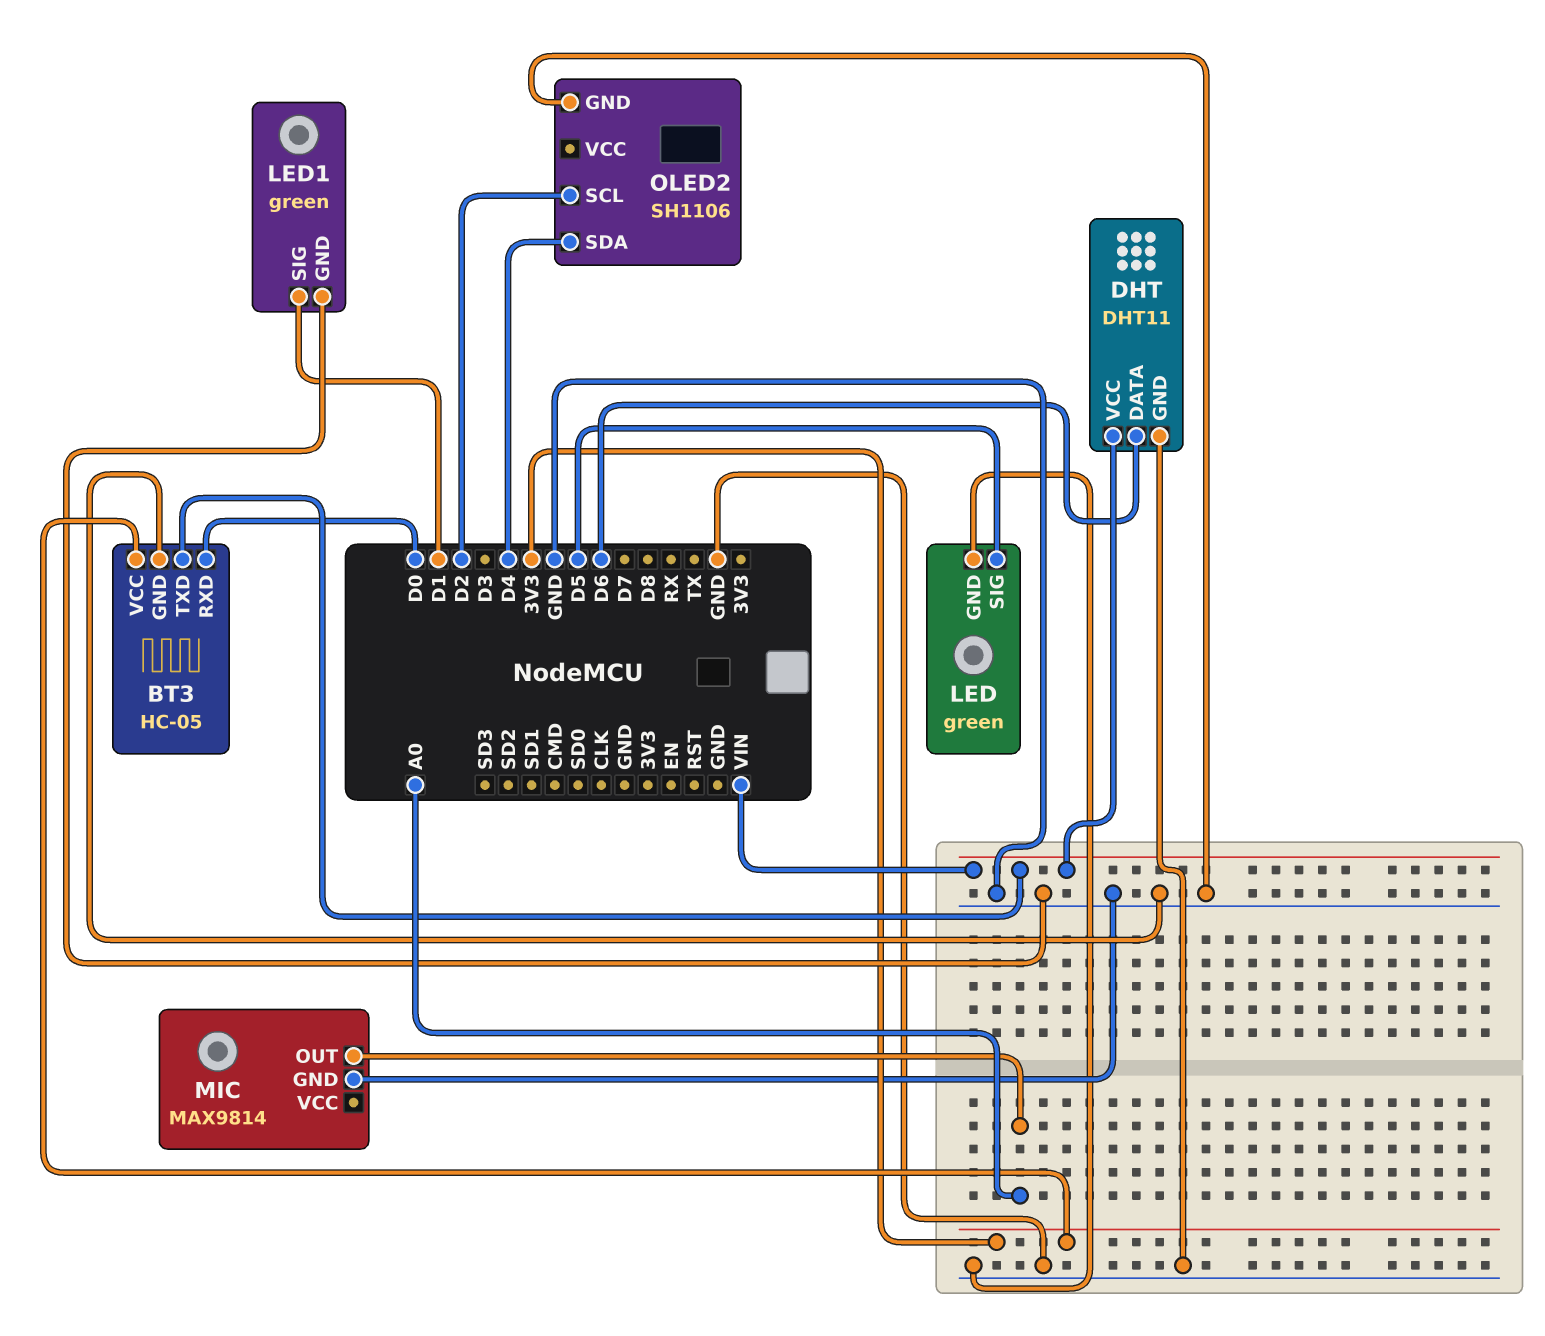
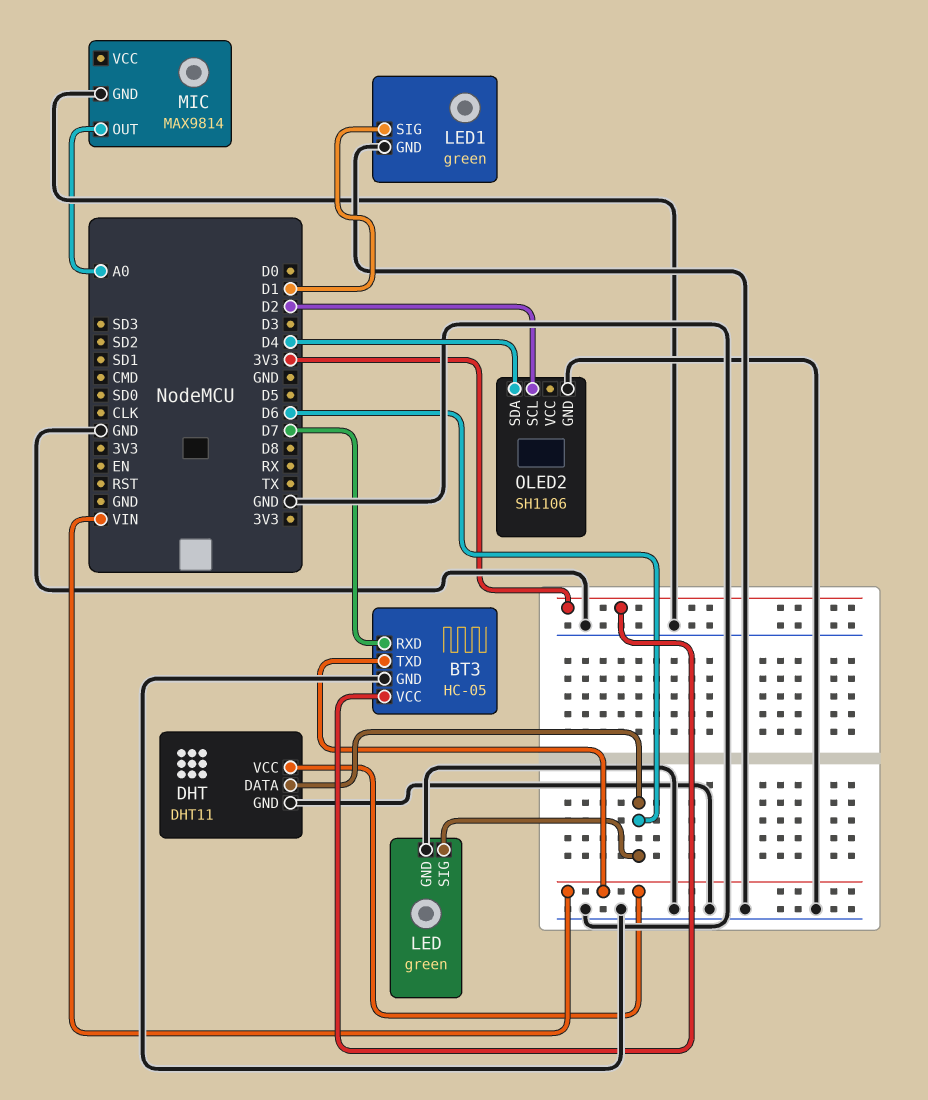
BT3 pin RXD: D0 -> D7
LED pin SIG: D5 -> D6

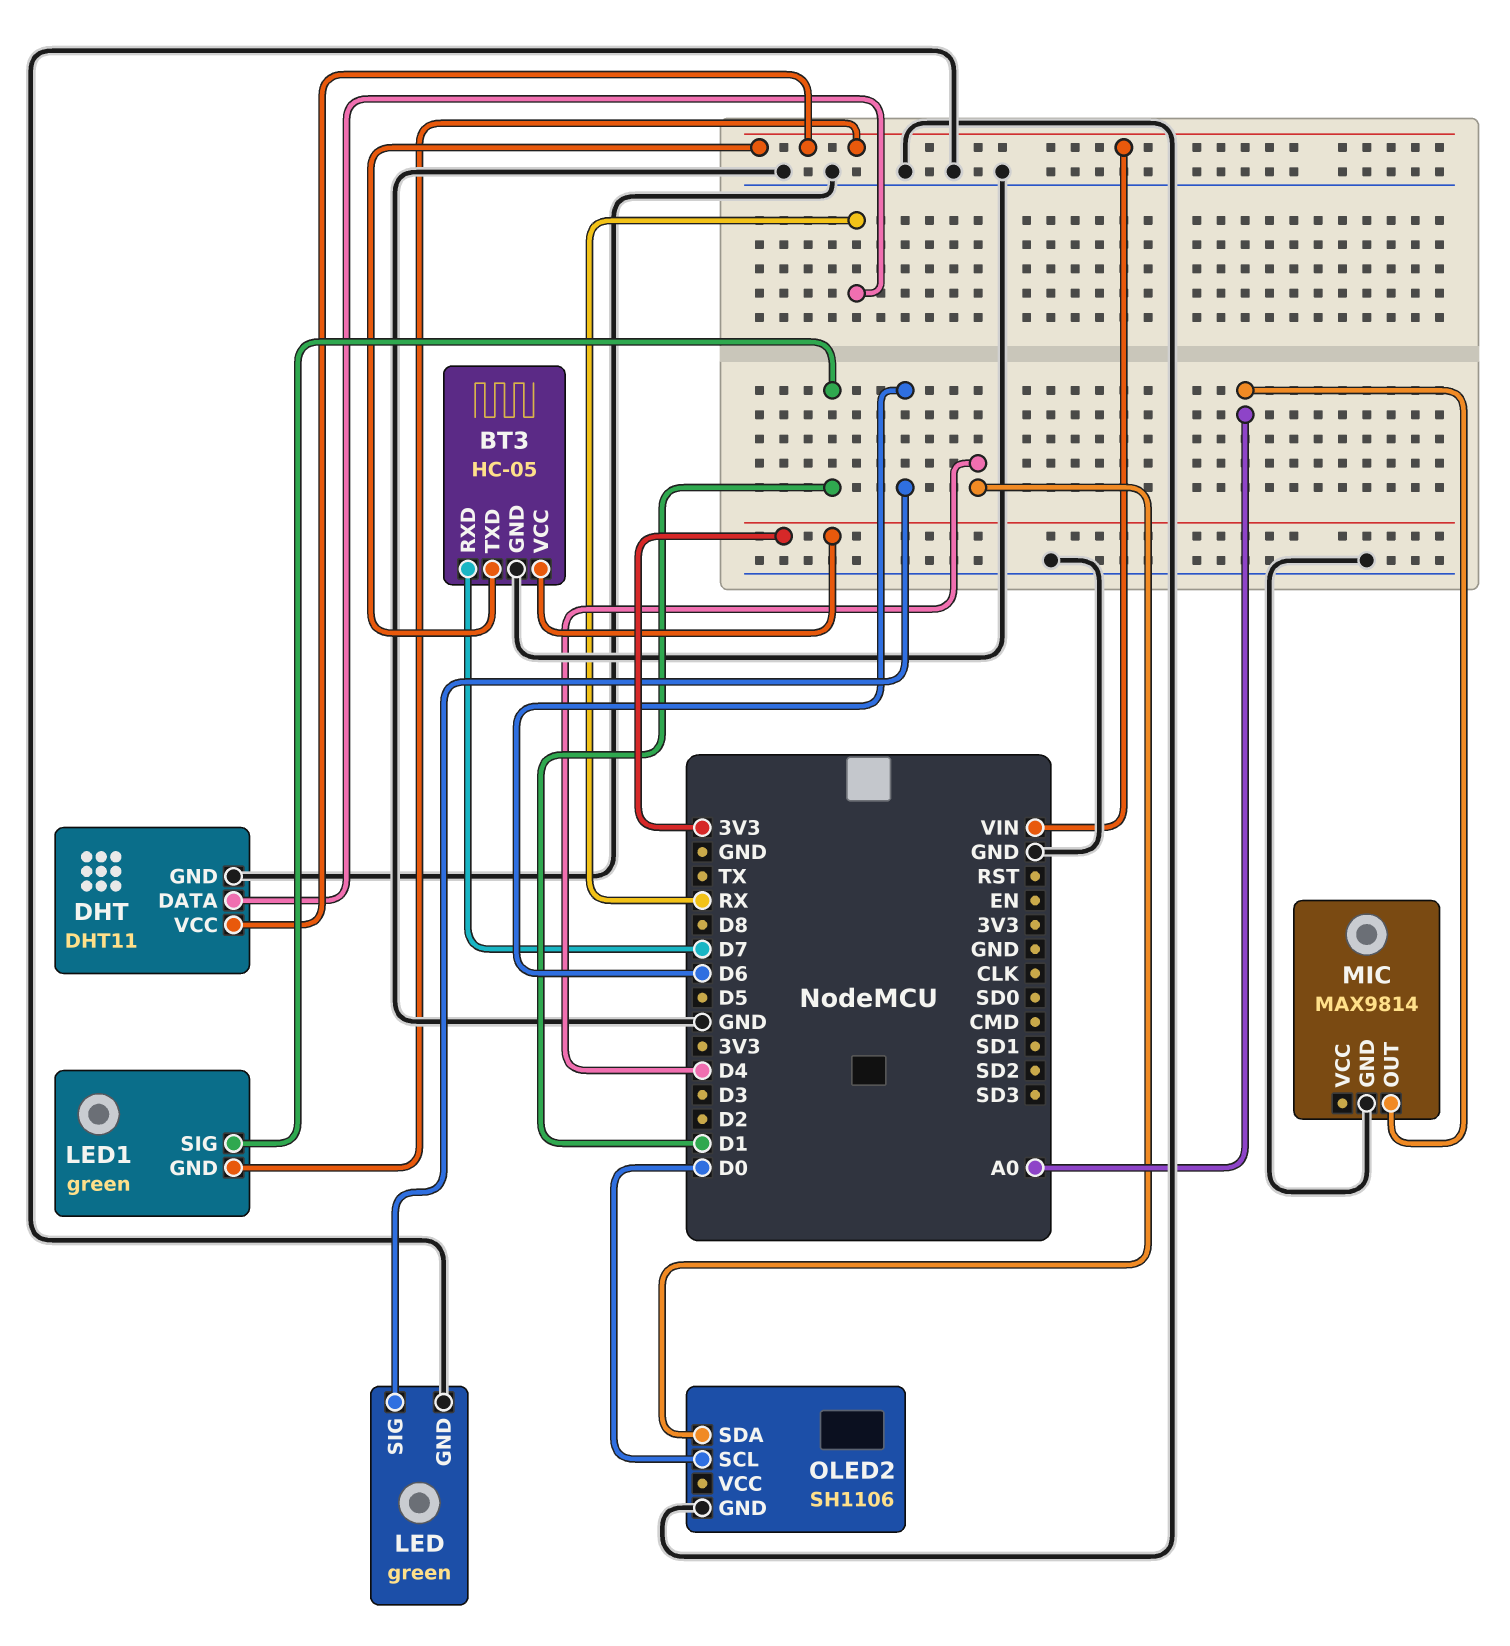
DHT pin DATA: D6 -> RX
LED1 pin GND: GND -> VIN
OLED2 pin SCL: D2 -> D0

